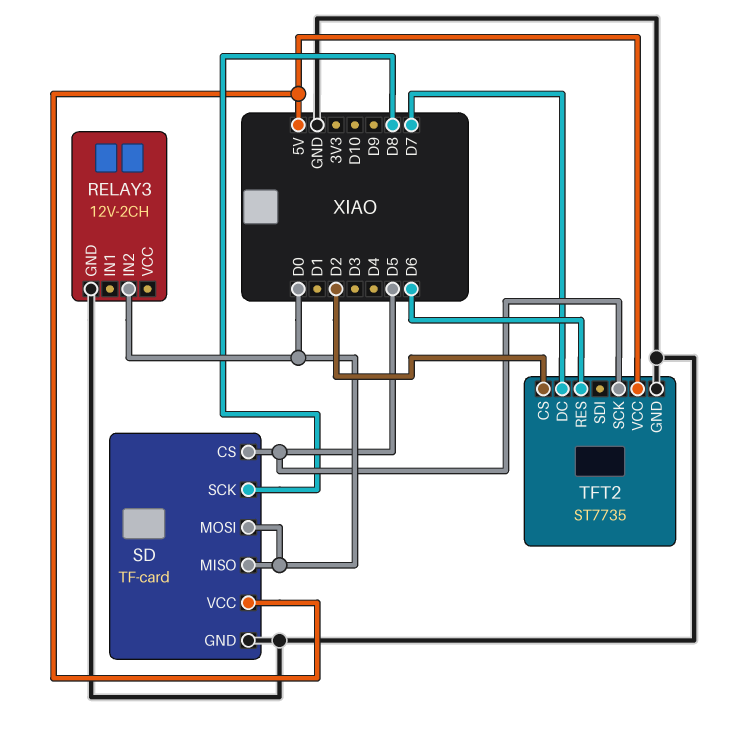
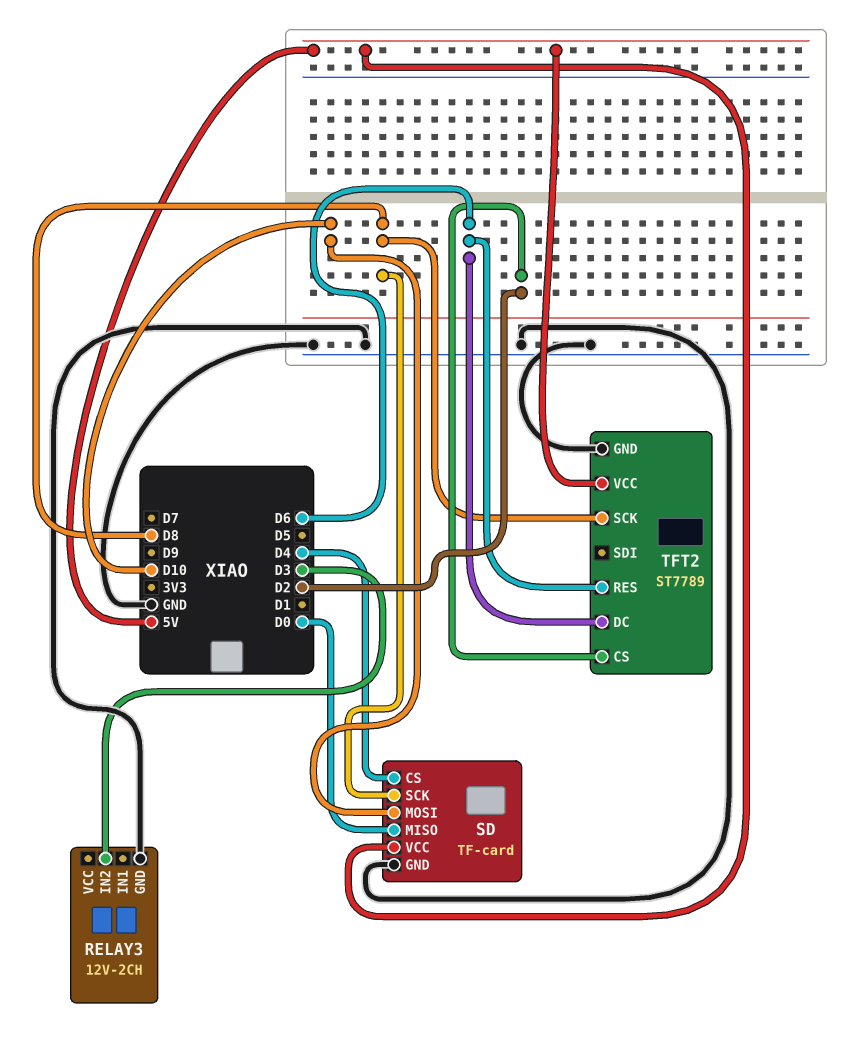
RELAY3 pin IN2: D0 -> D3
SD pin CS: D5 -> D4
SD pin MOSI: D0 -> D10
TFT2: ST7735 -> ST7789
TFT2 pin DC: D7 -> D6
TFT2 pin SCK: D5 -> D8

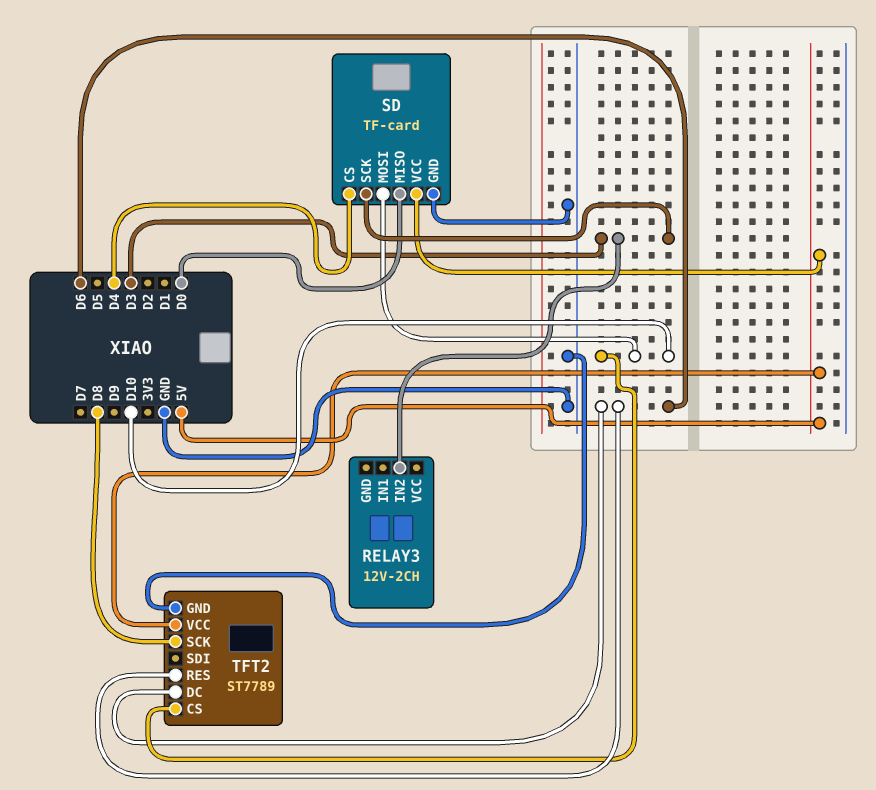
RELAY3 pin GND: GND -> none
SD pin SCK: D8 -> D3
TFT2 pin CS: D2 -> D10

